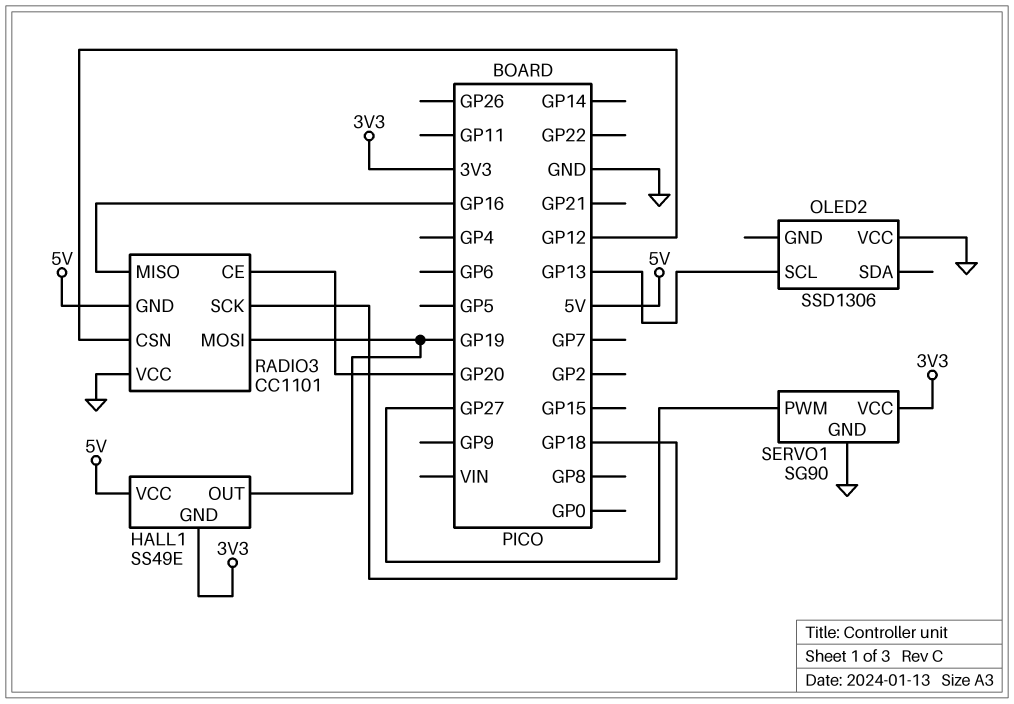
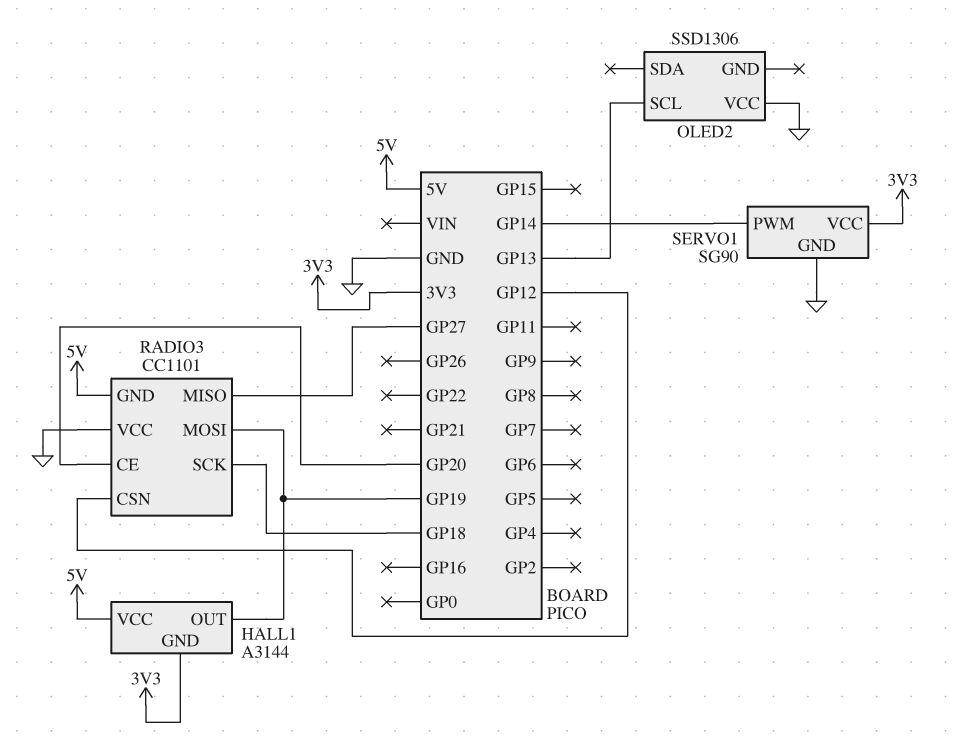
HALL1: SS49E -> A3144
RADIO3 pin MISO: GP16 -> GP27
SERVO1 pin PWM: GP27 -> GP14

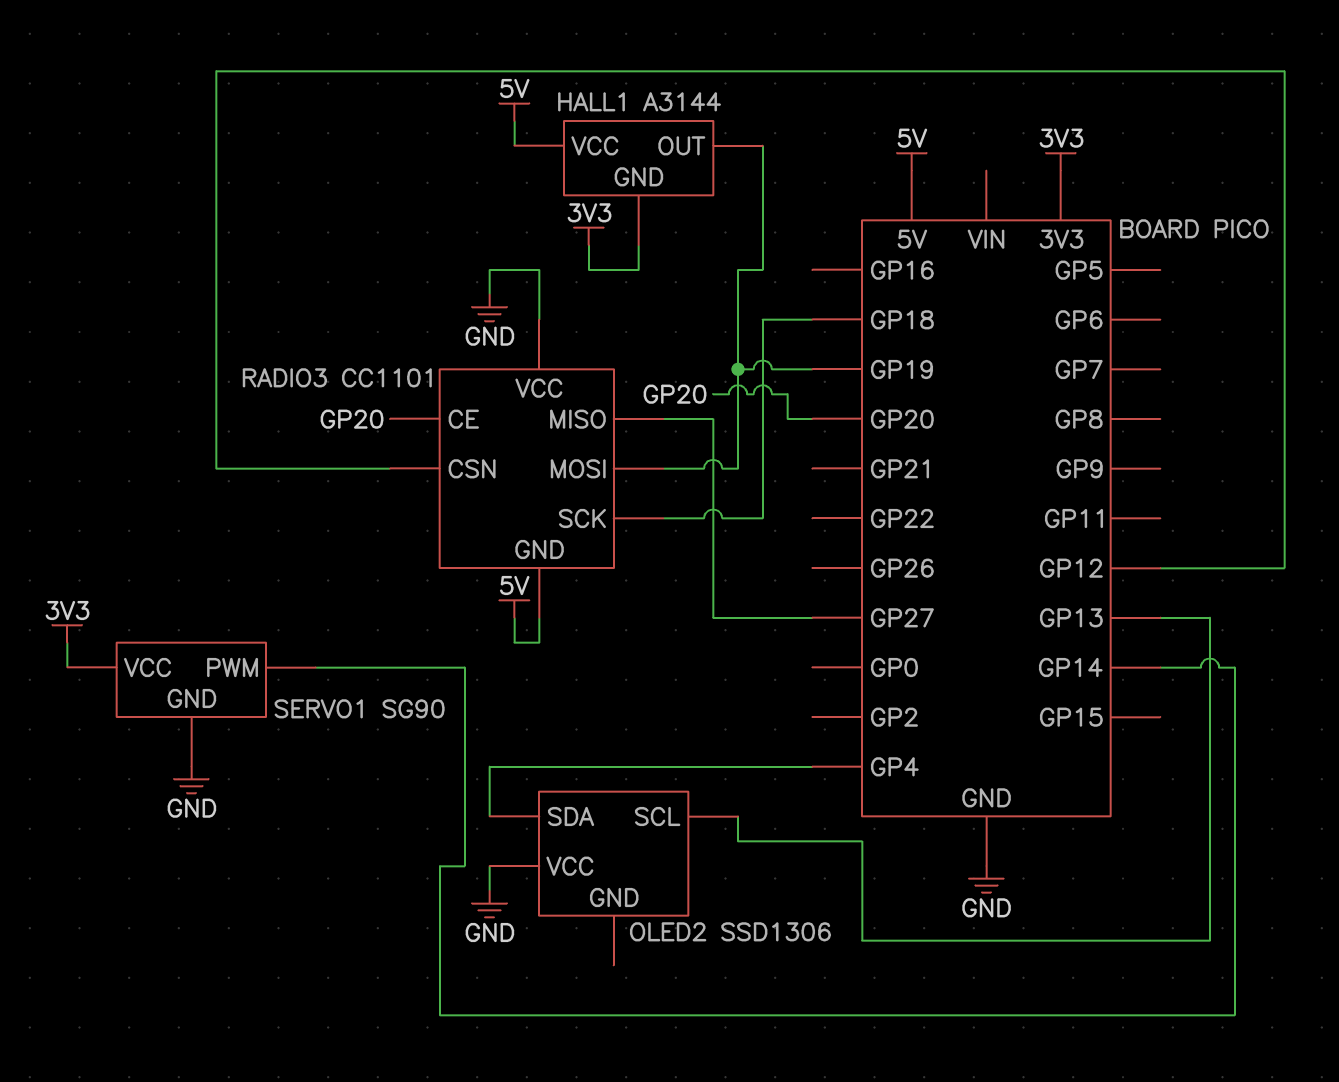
OLED2 pin SDA: none -> GP4

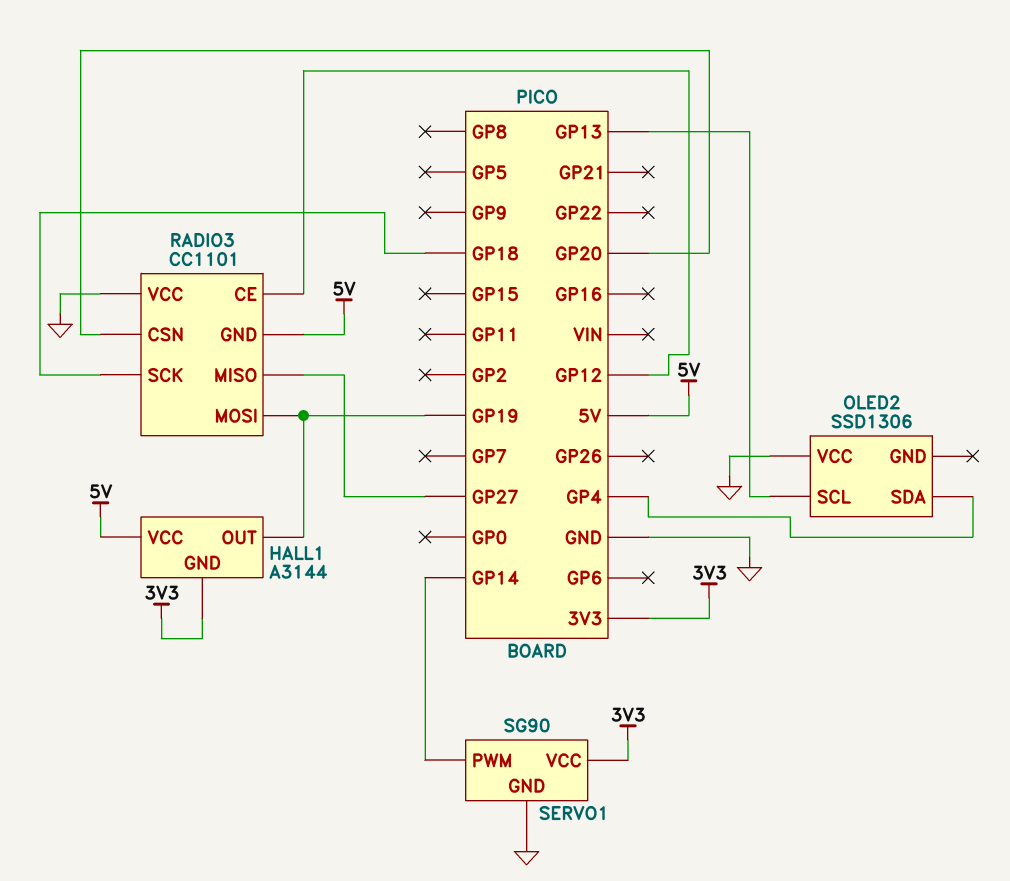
RADIO3 pin CE: GP20 -> GP12
RADIO3 pin CSN: GP12 -> GP20

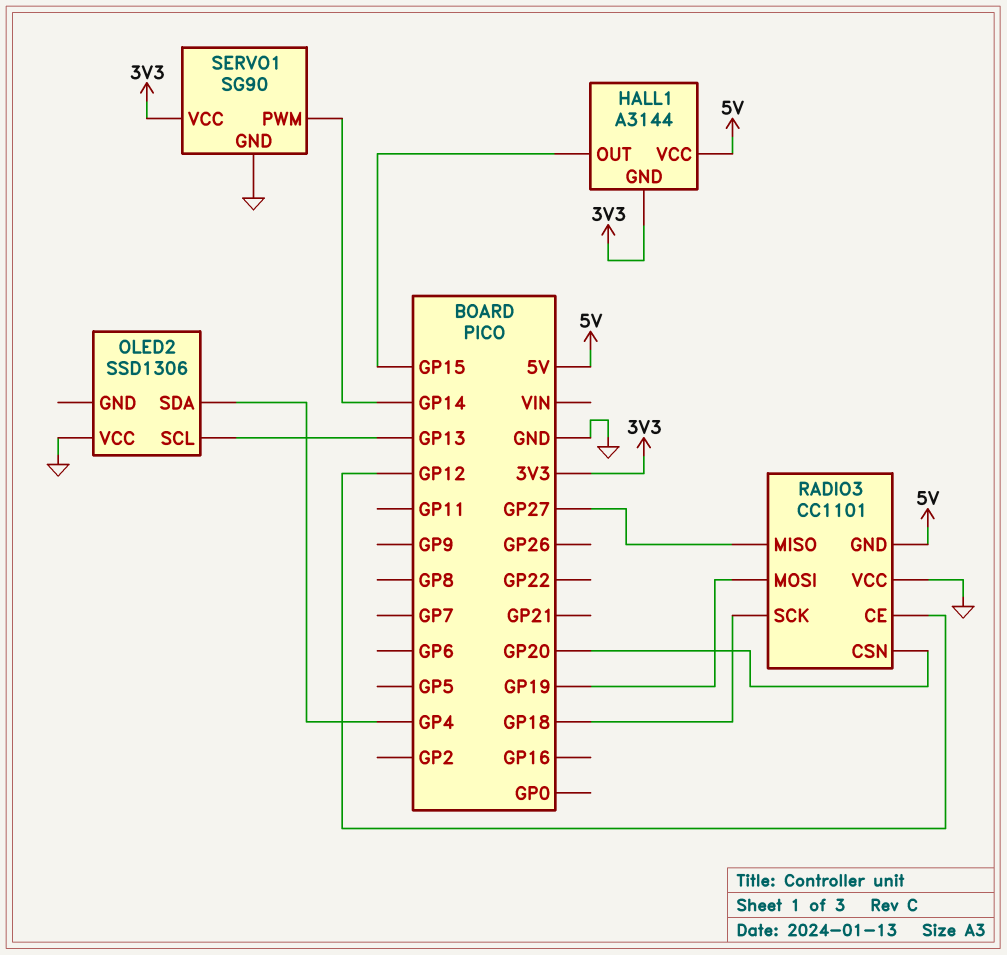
HALL1 pin OUT: GP19 -> GP15

